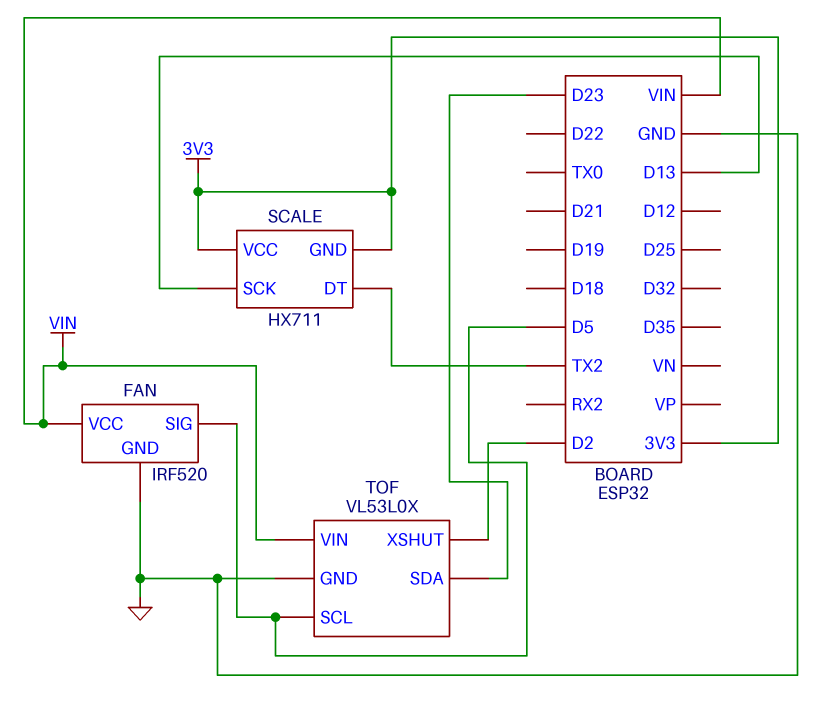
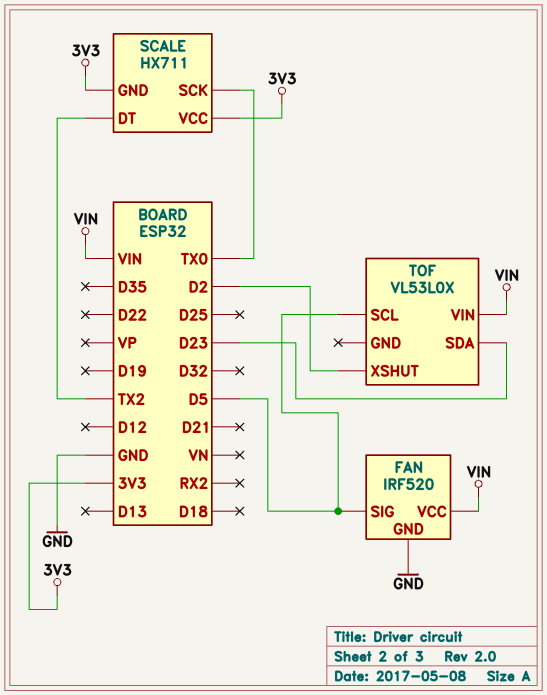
SCALE pin SCK: D13 -> TX0
TOF pin GND: GND -> none

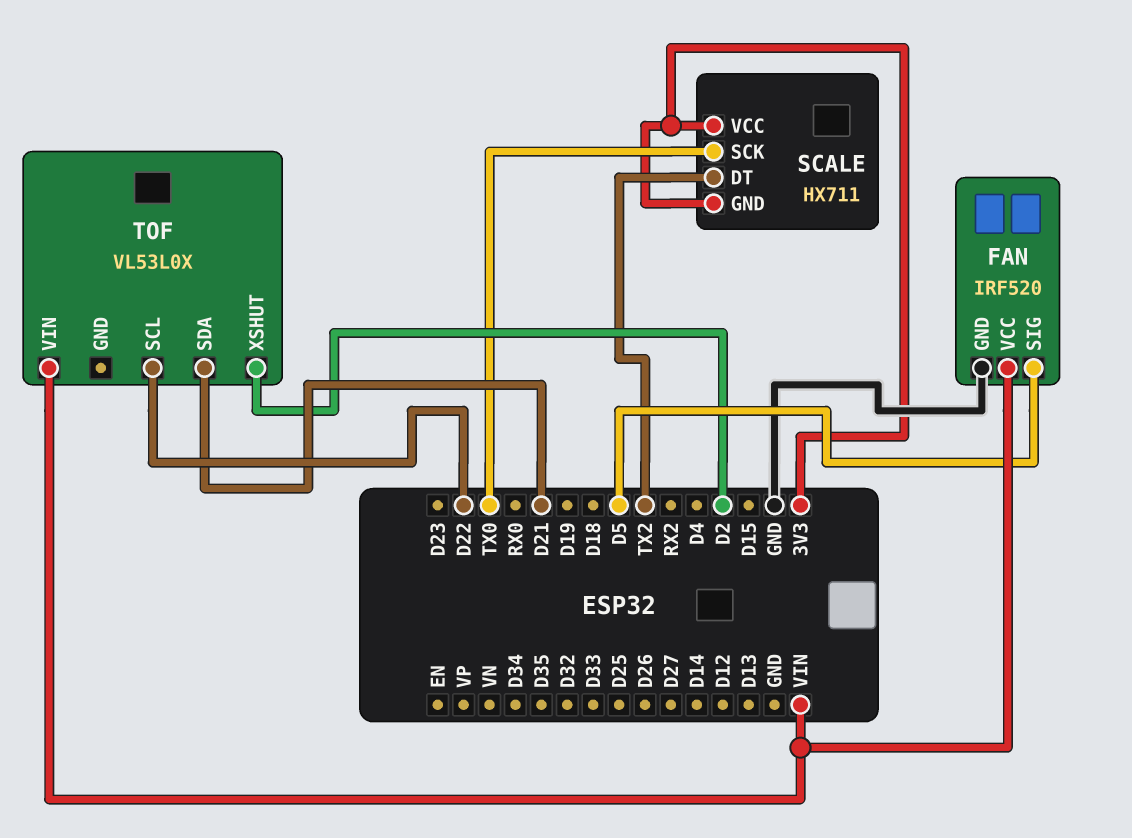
TOF pin SCL: D5 -> D22
TOF pin SDA: D23 -> D21

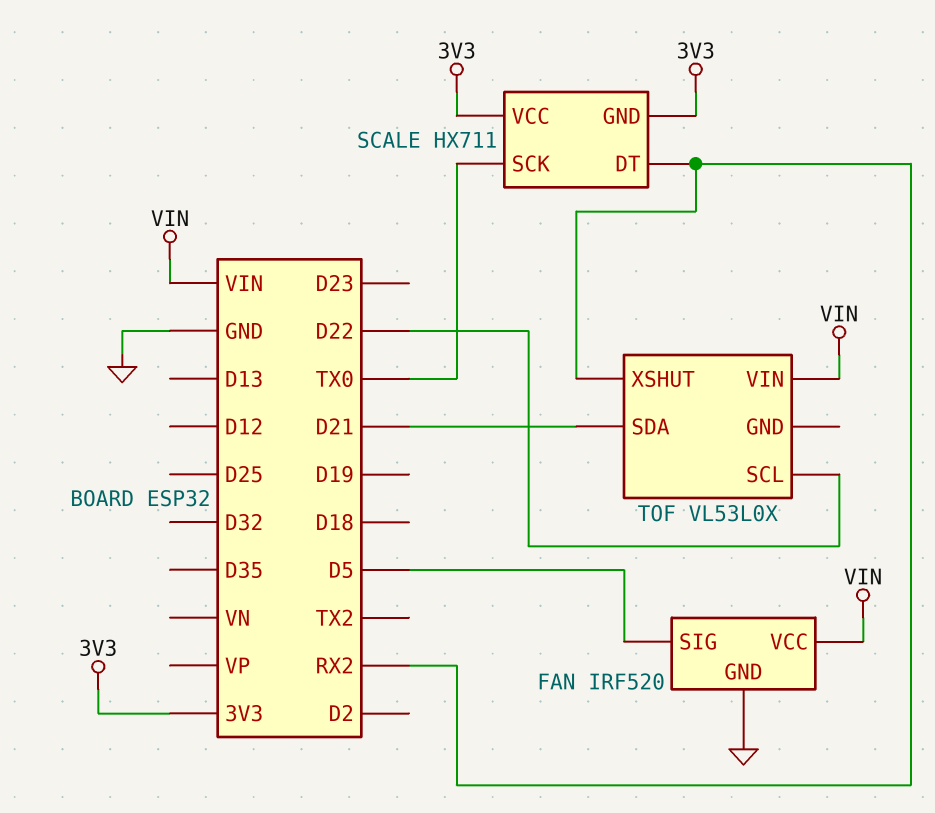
SCALE pin DT: TX2 -> RX2
TOF pin XSHUT: D2 -> RX2

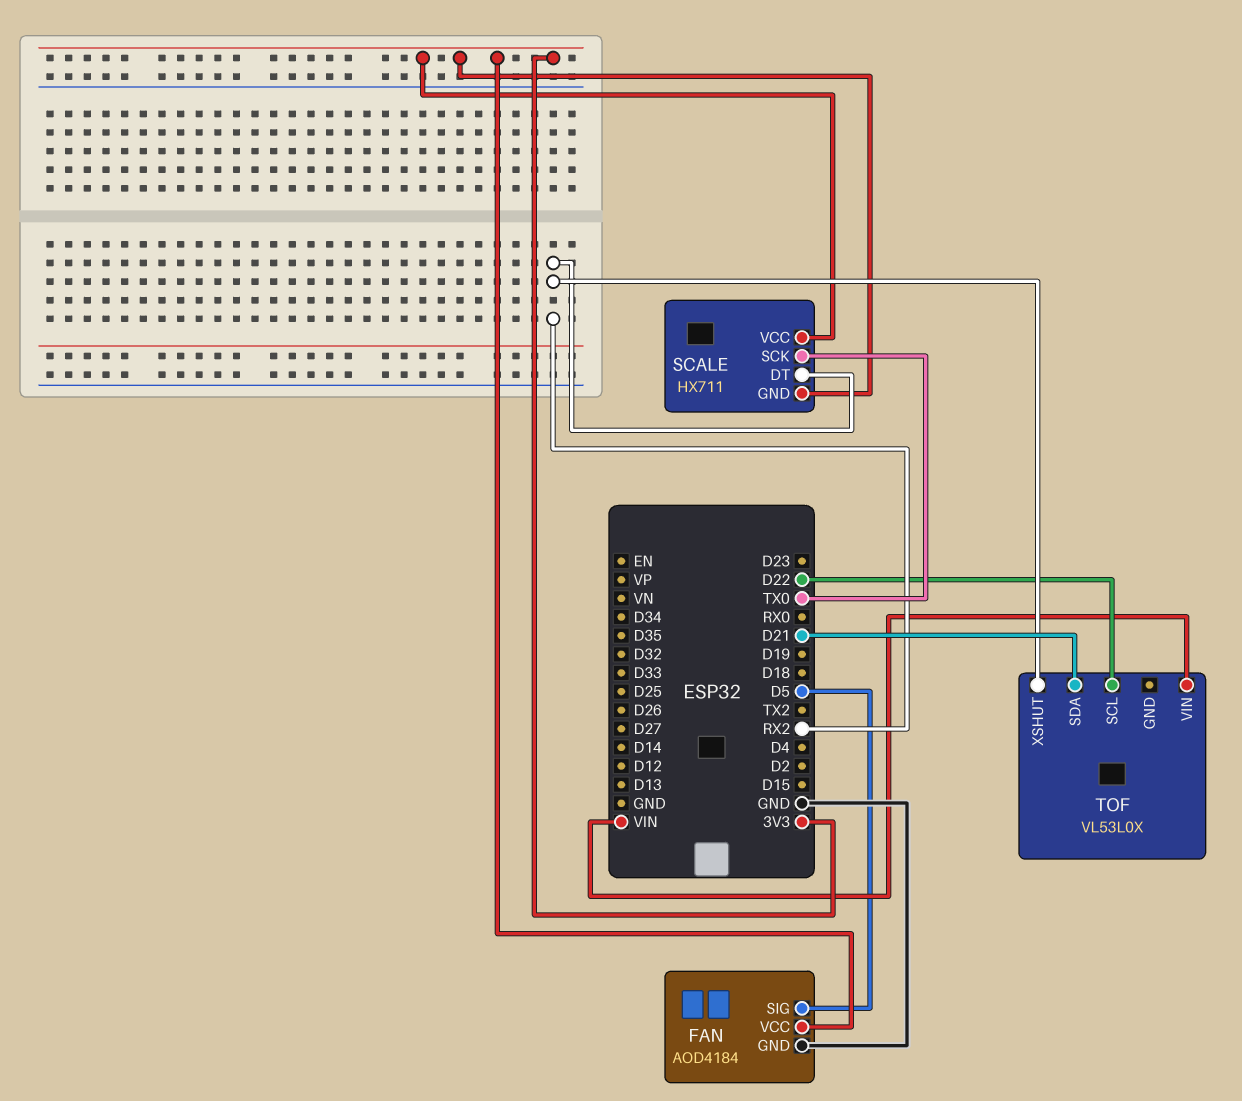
FAN: IRF520 -> AOD4184
FAN pin VCC: VIN -> 3V3

